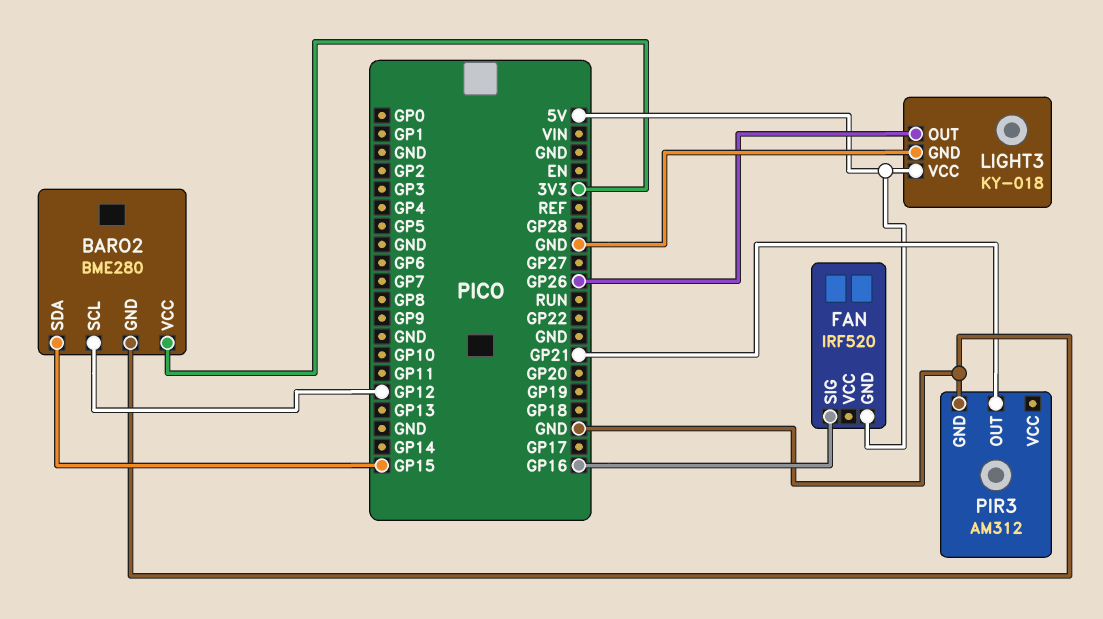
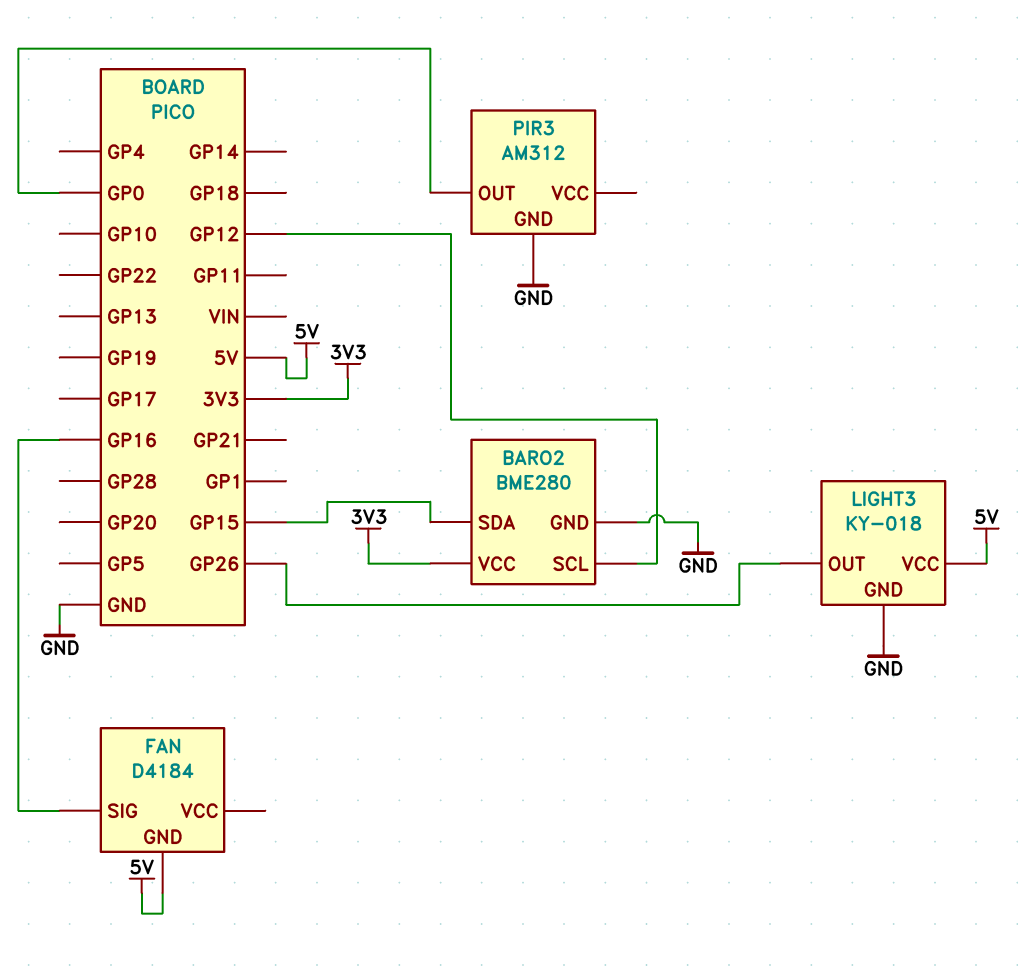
FAN: IRF520 -> D4184
PIR3 pin OUT: GP21 -> GP0

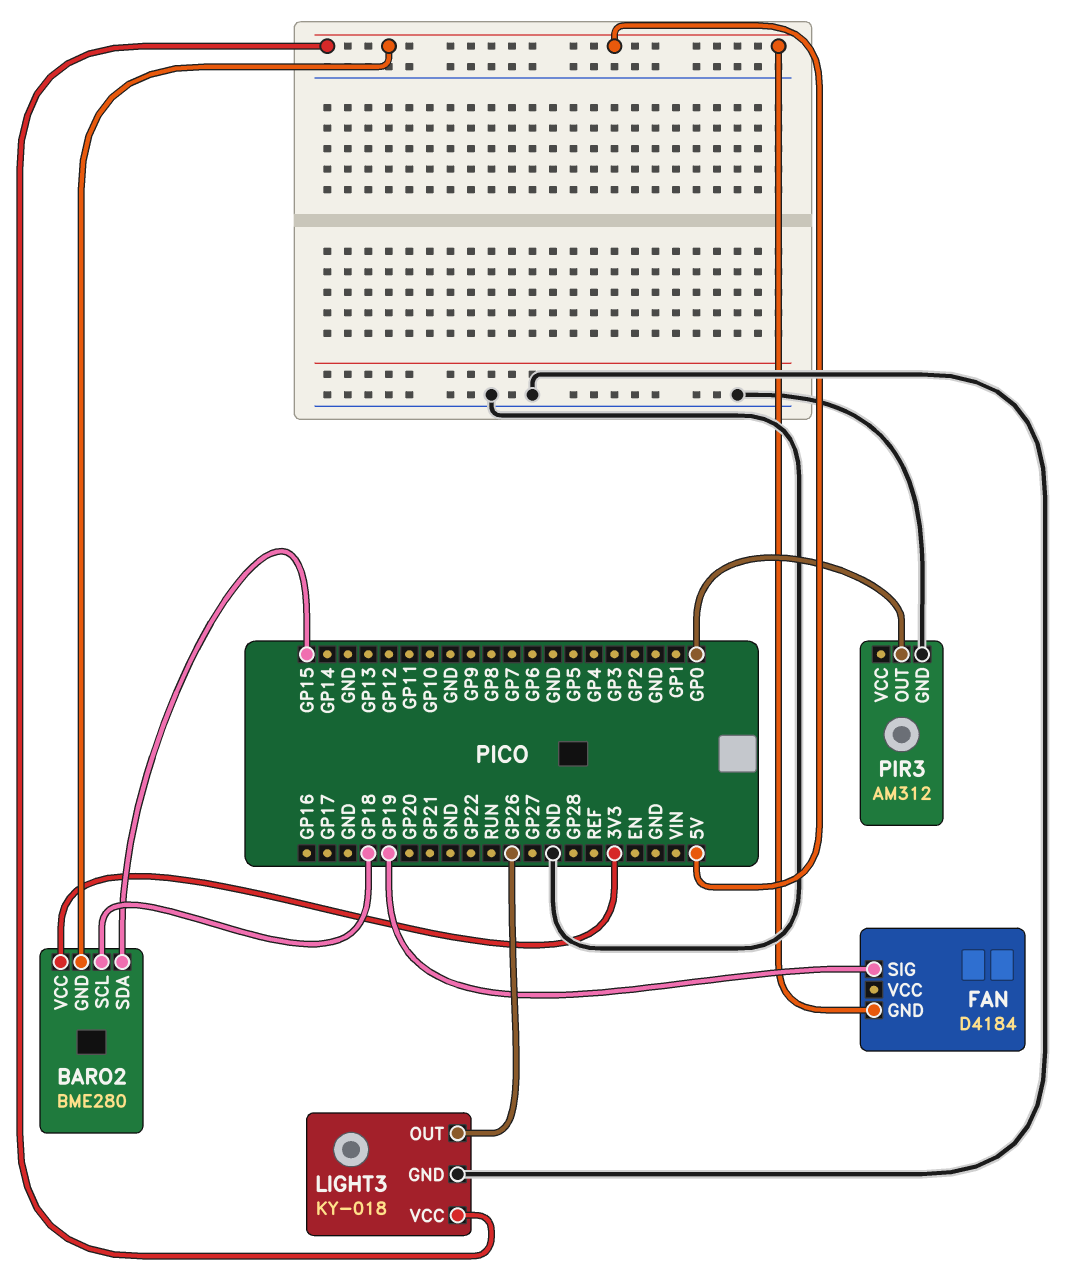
BARO2 pin GND: GND -> 5V
BARO2 pin SCL: GP12 -> GP18
FAN pin SIG: GP16 -> GP19

